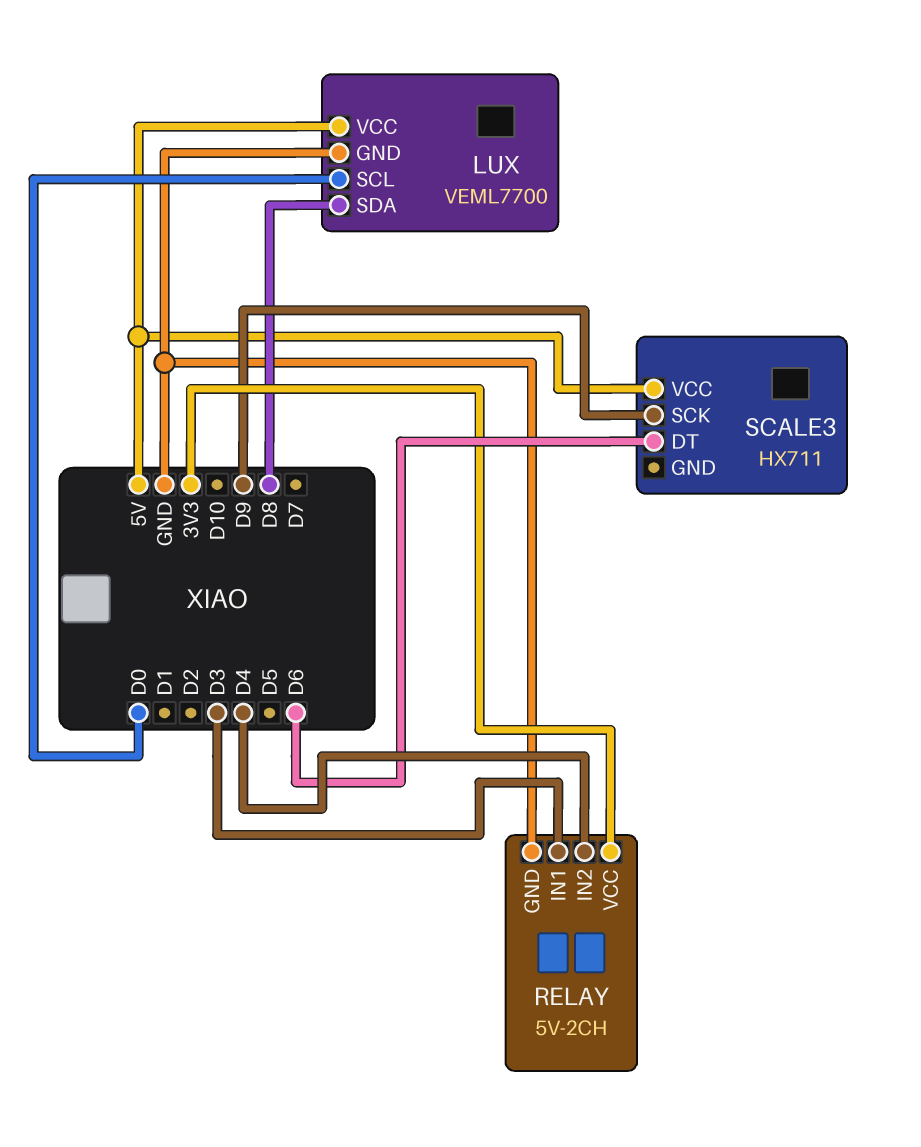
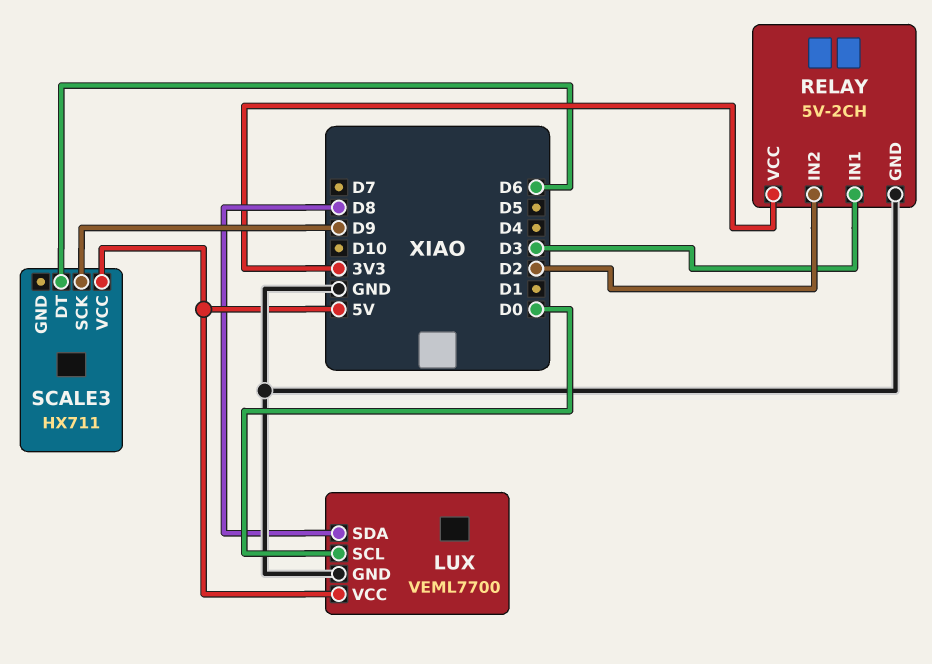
RELAY pin IN2: D4 -> D2

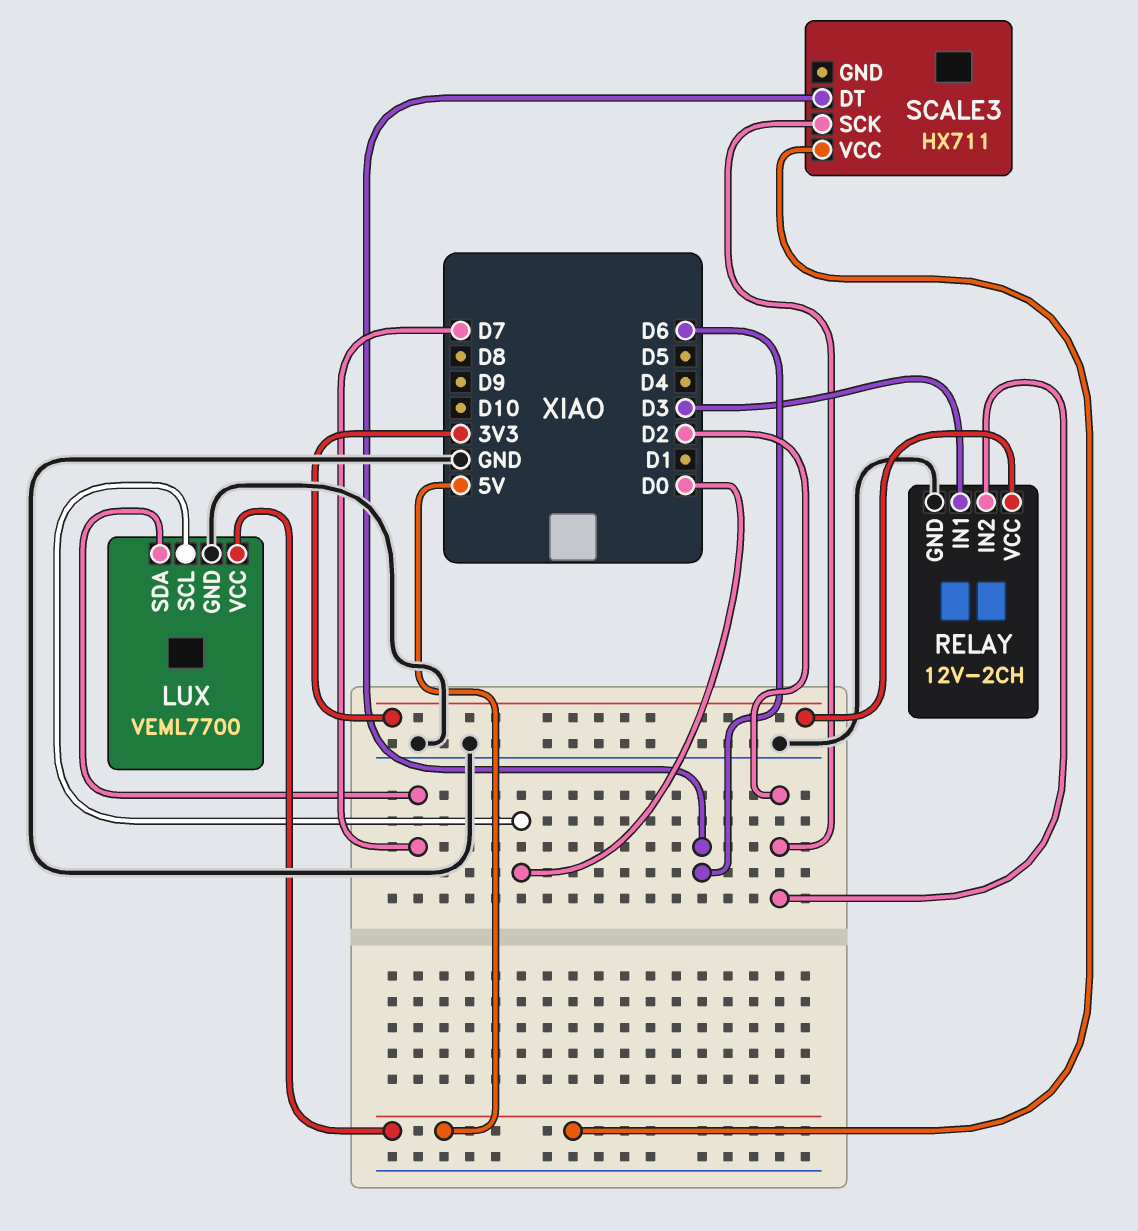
LUX pin SDA: D8 -> D7
RELAY: 5V-2CH -> 12V-2CH
SCALE3 pin SCK: D9 -> D2

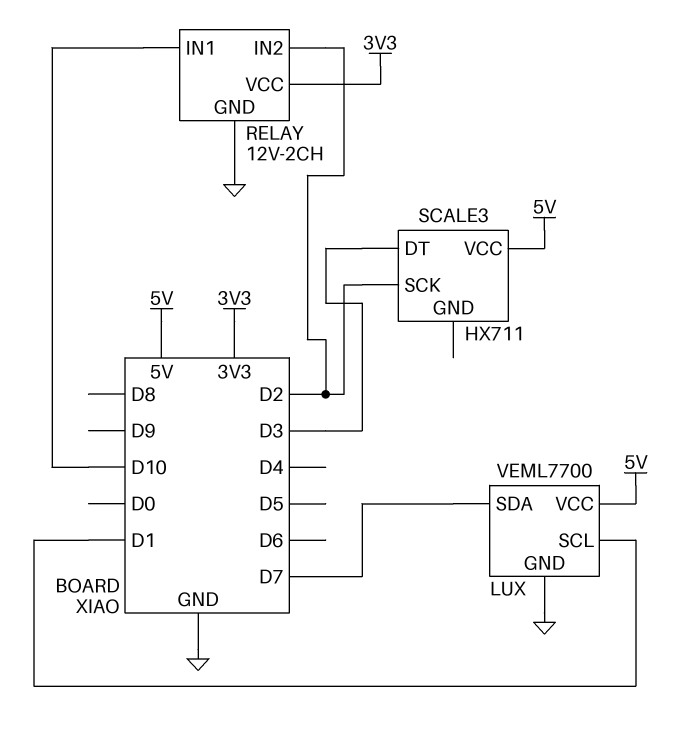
LUX pin SCL: D0 -> D1
RELAY pin IN1: D3 -> D10
SCALE3 pin DT: D6 -> D3

